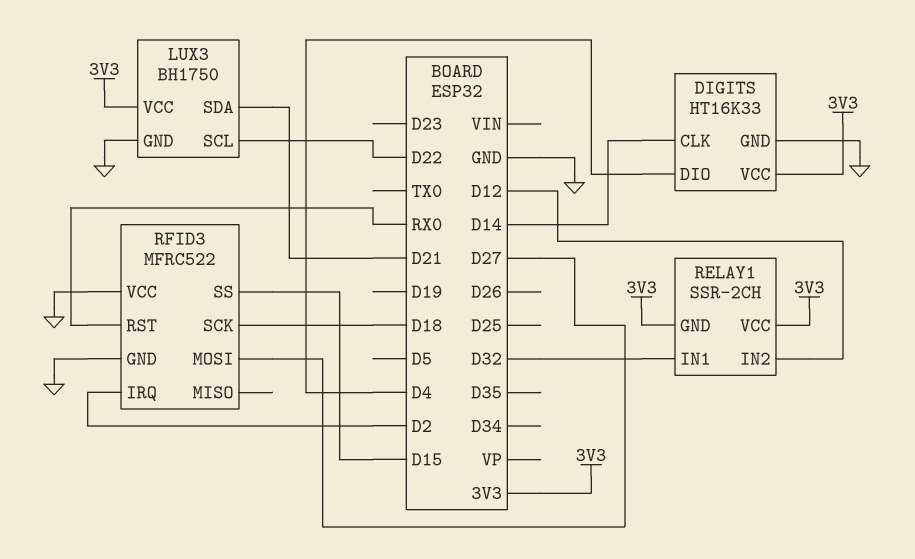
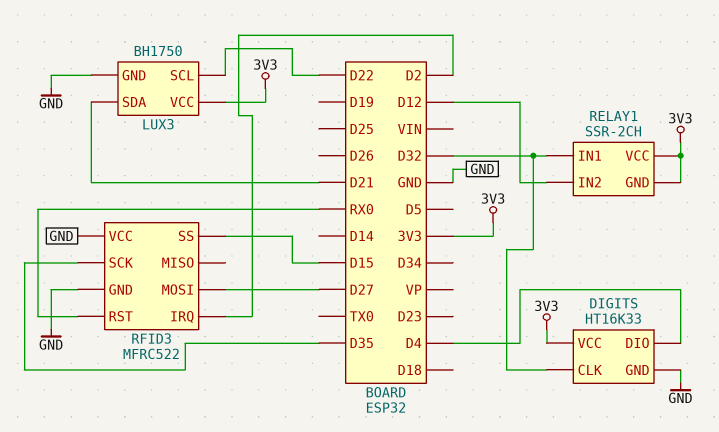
DIGITS pin CLK: D14 -> D32
RFID3 pin SCK: D18 -> D35

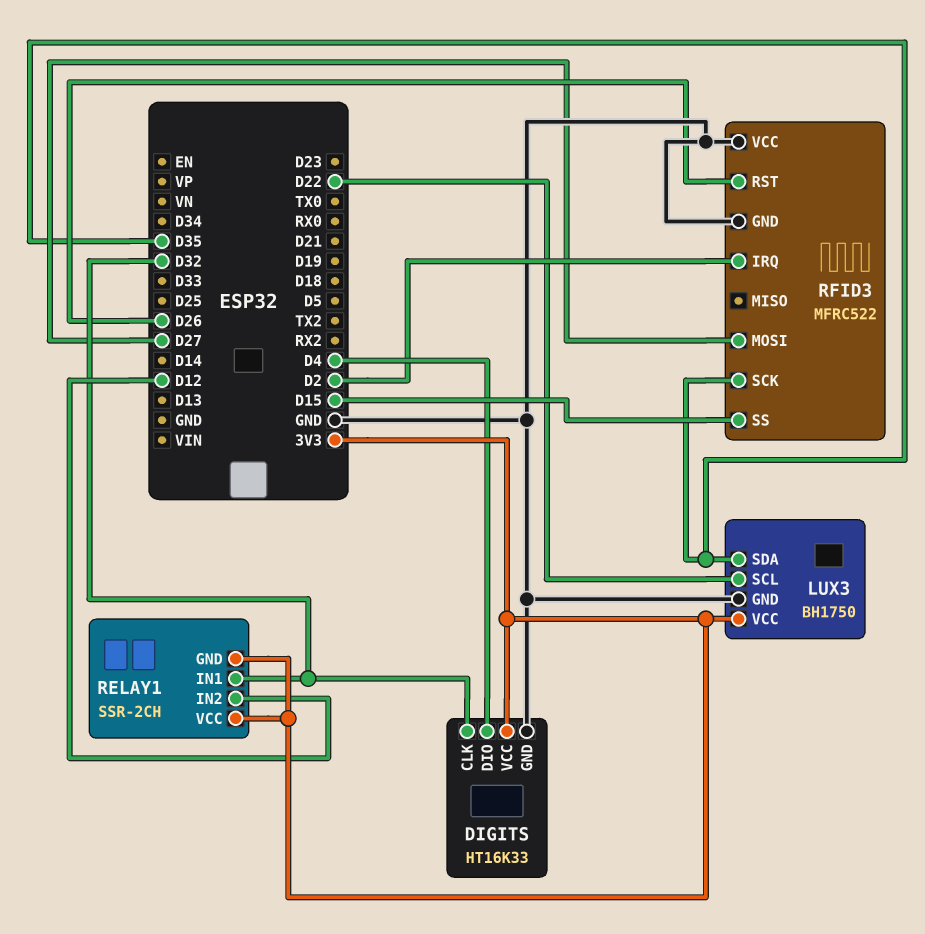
LUX3 pin SDA: D21 -> D35
RFID3 pin RST: RX0 -> D26

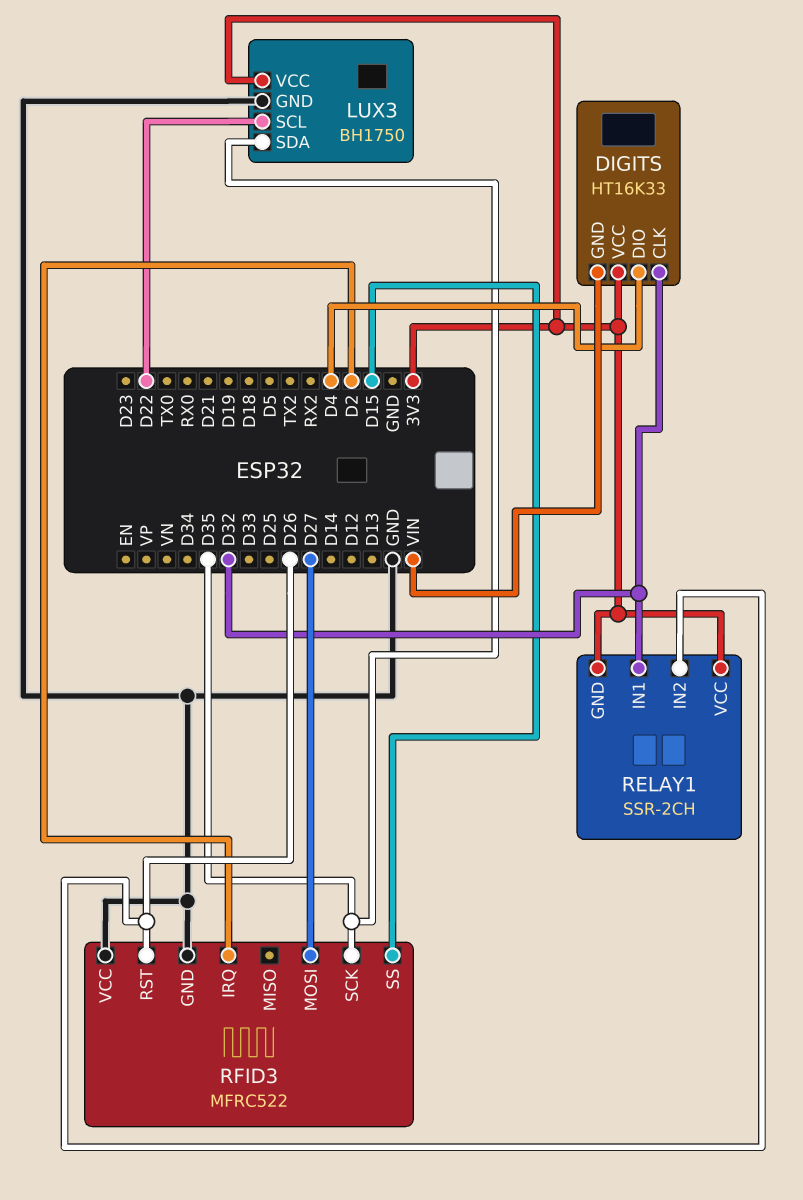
DIGITS pin GND: GND -> VIN
RELAY1 pin IN2: D12 -> D26

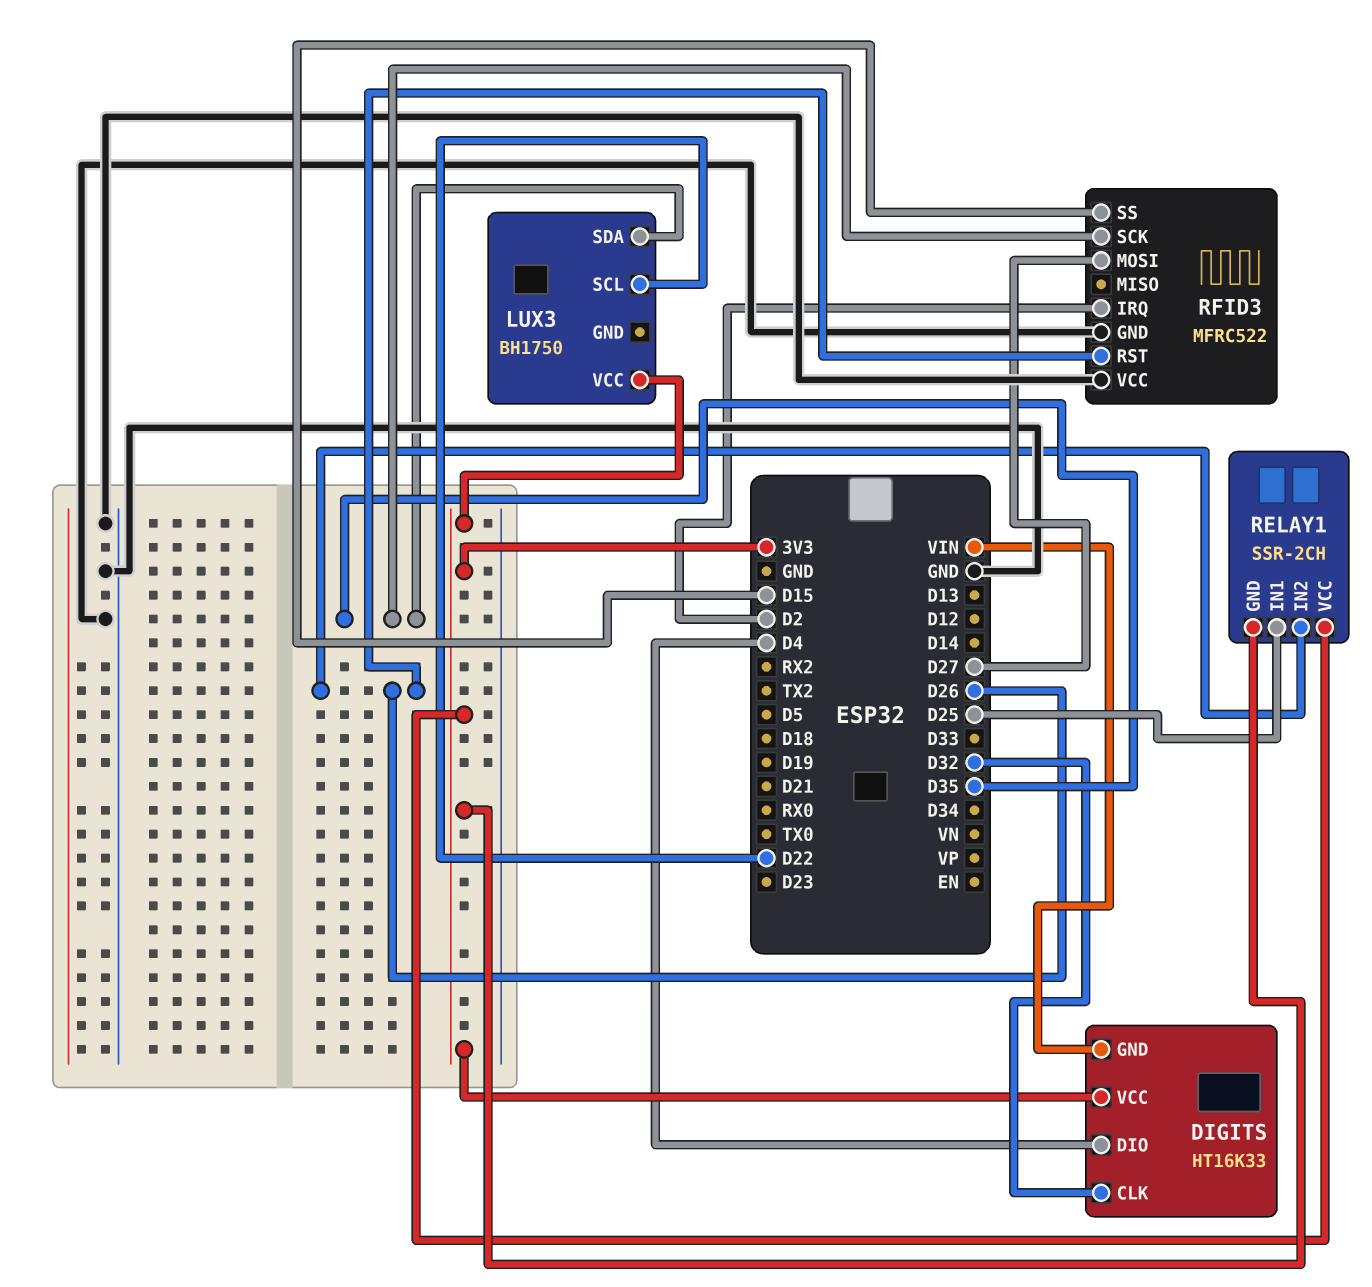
LUX3 pin GND: GND -> none
RELAY1 pin IN1: D32 -> D25

